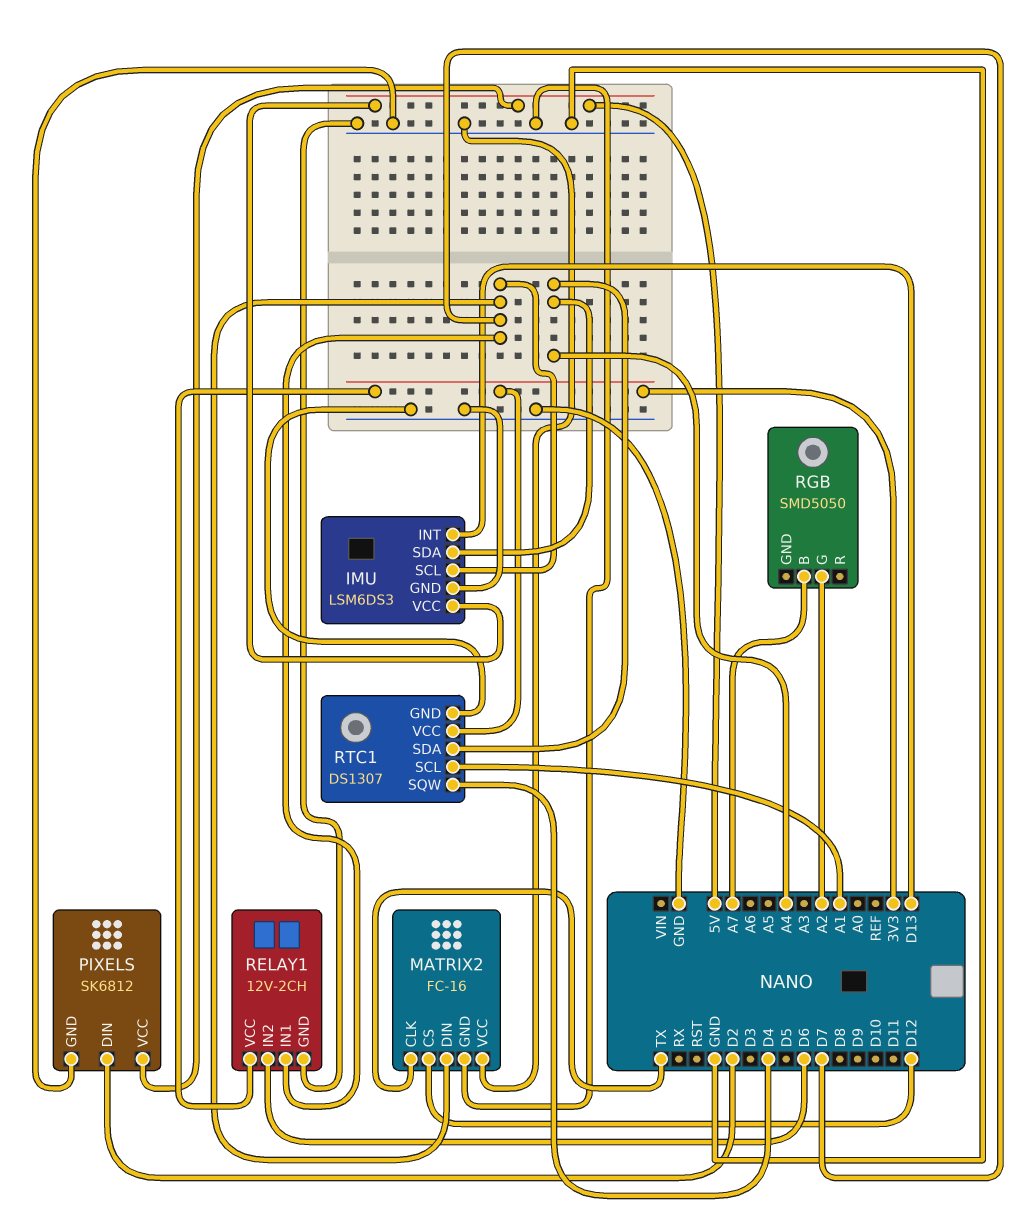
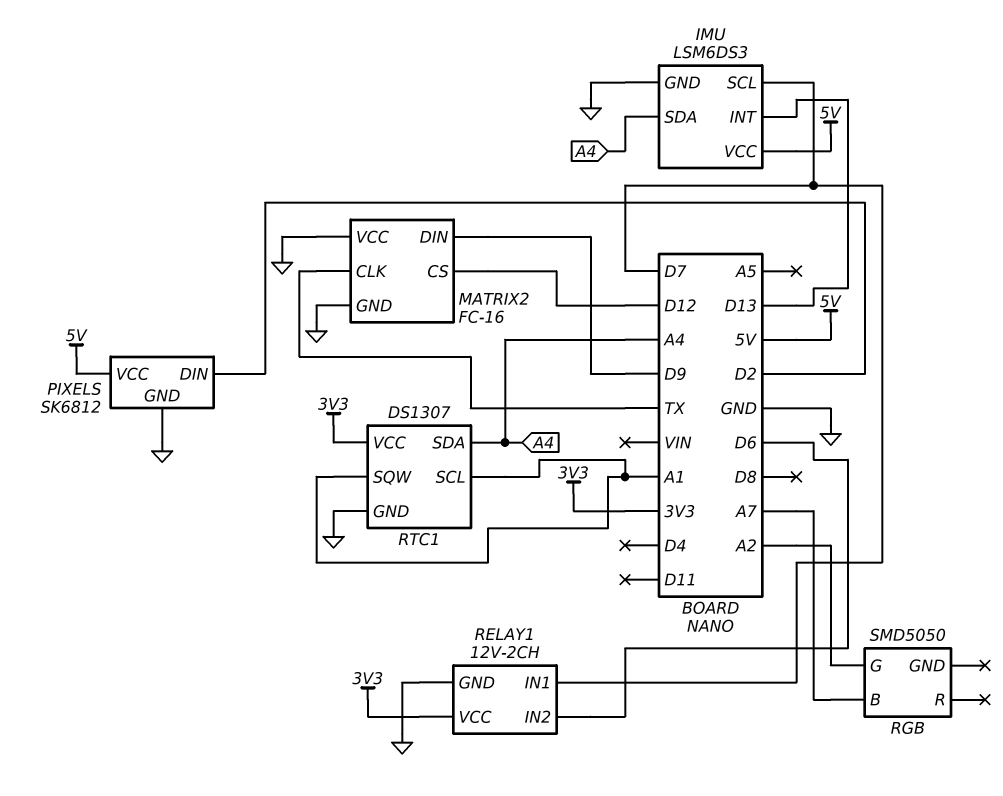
MATRIX2 pin DIN: D7 -> D9
RTC1 pin SQW: D4 -> A1

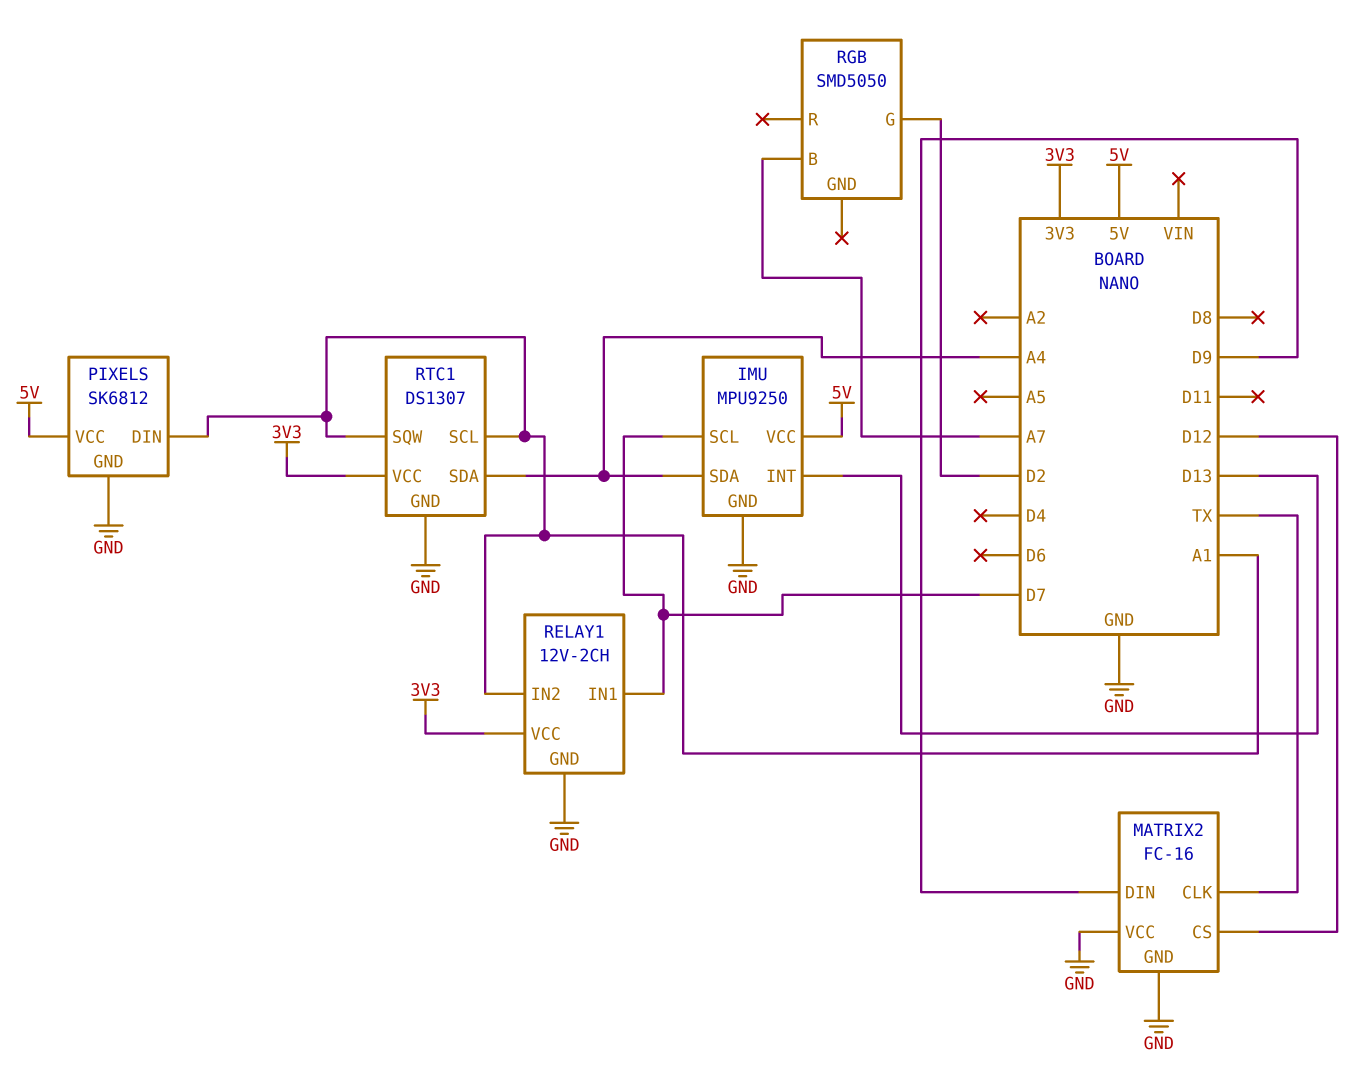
IMU: LSM6DS3 -> MPU9250
PIXELS pin DIN: D2 -> A1
RELAY1 pin IN2: D6 -> A1
RGB pin G: A2 -> D2

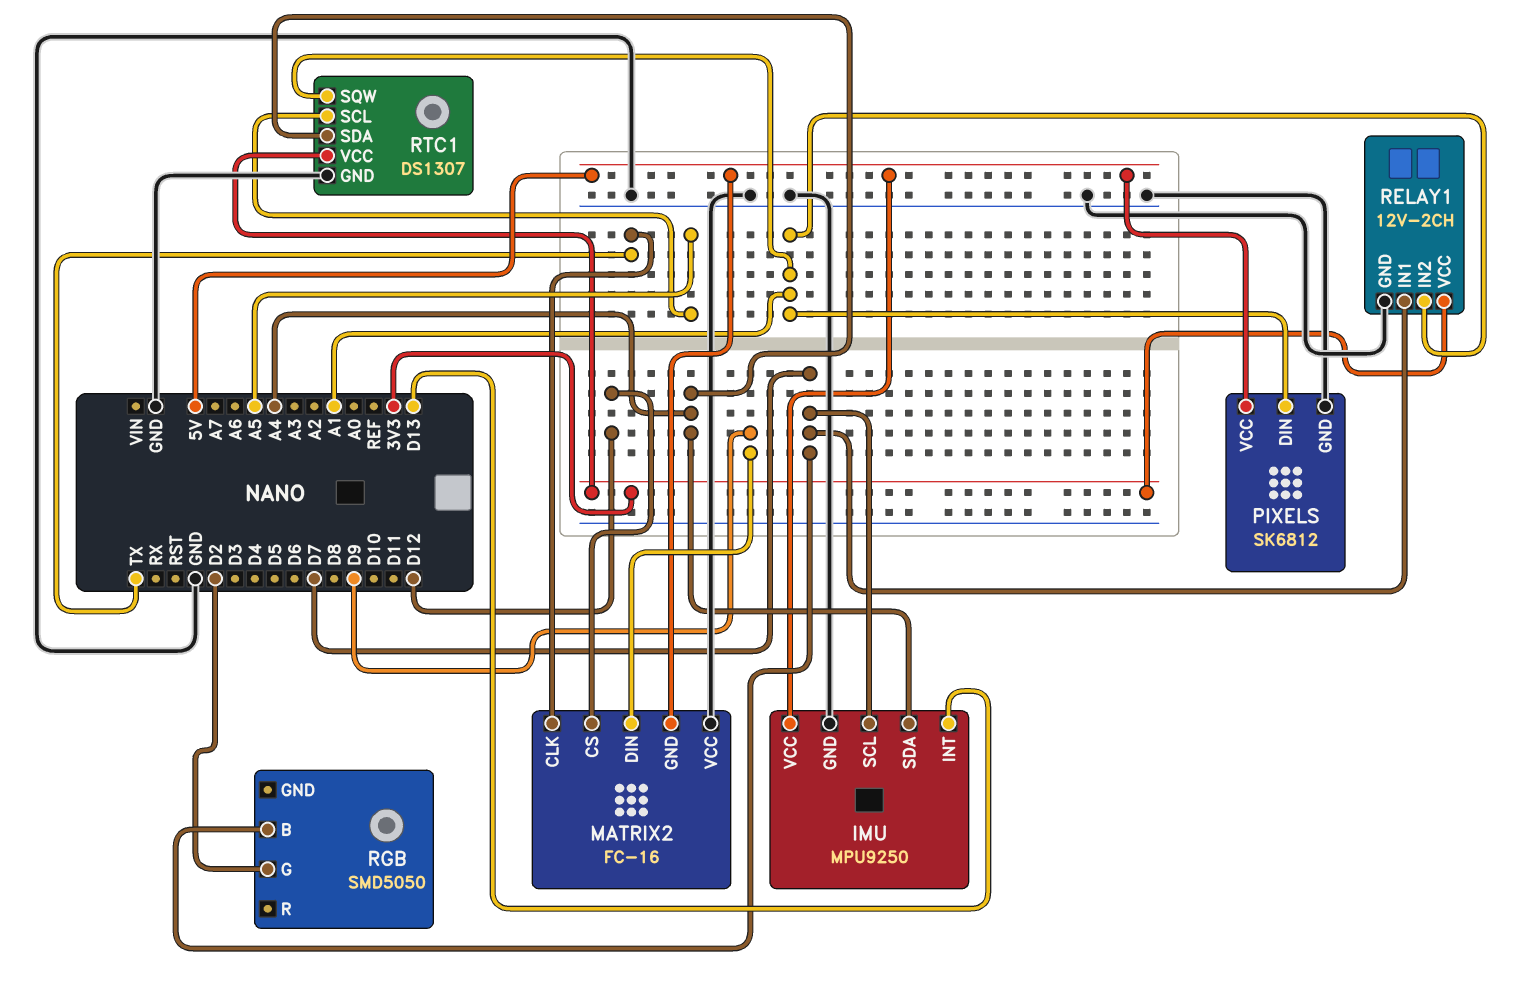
MATRIX2 pin GND: GND -> 5V
RGB pin B: A7 -> D7
RTC1 pin SCL: A1 -> A5

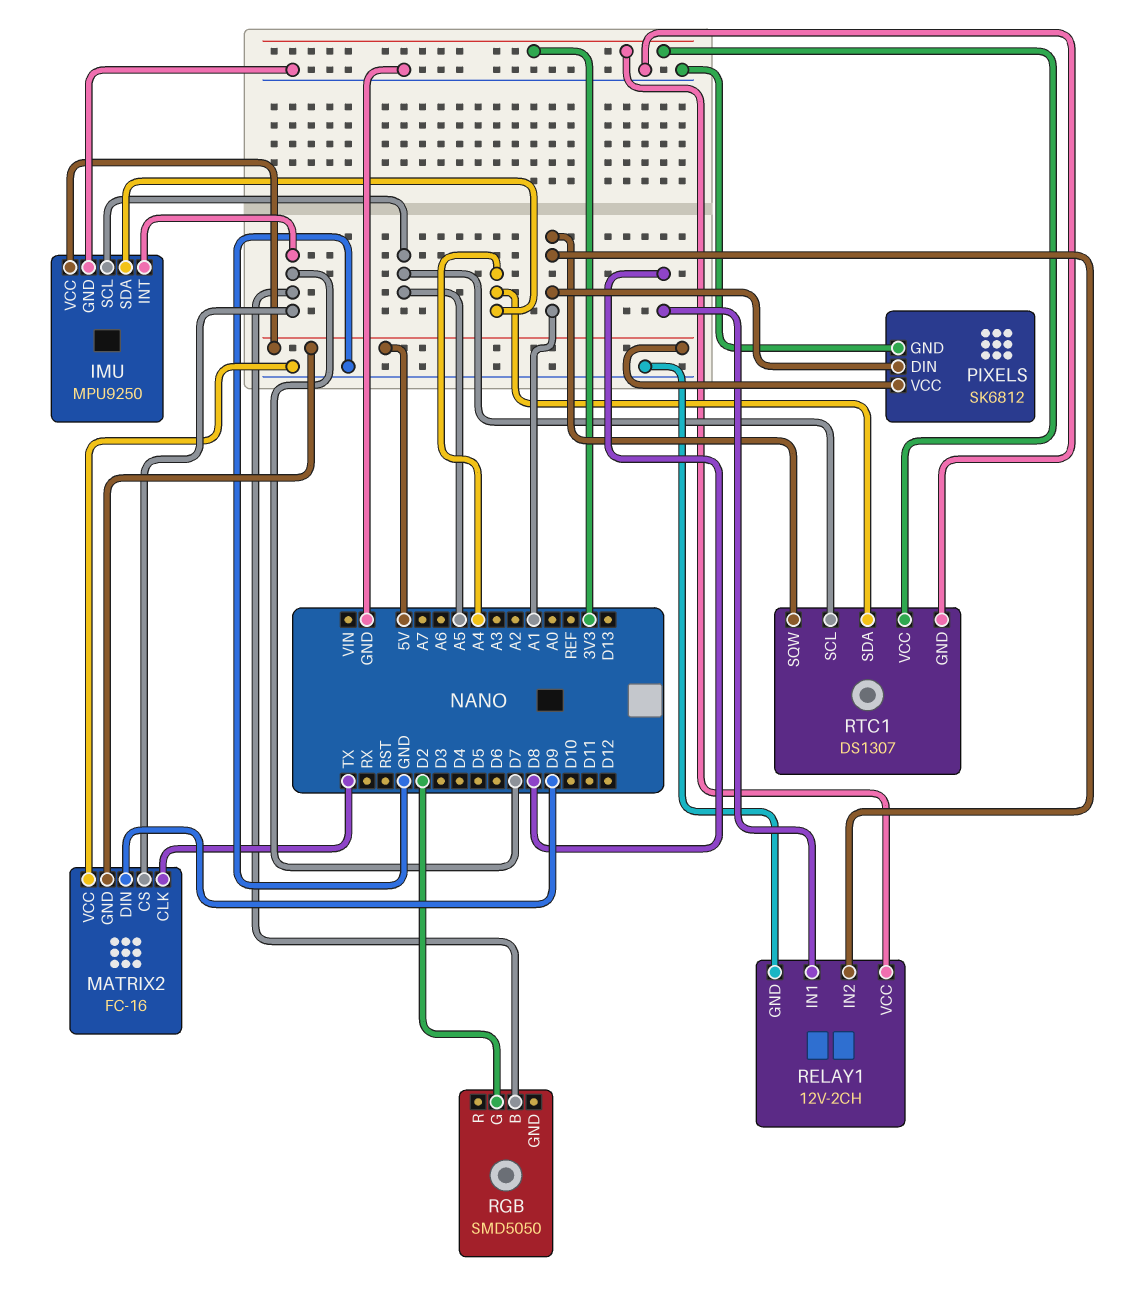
IMU pin INT: D13 -> D7
IMU pin SCL: D7 -> A5
MATRIX2 pin CS: D12 -> D7
RELAY1 pin IN1: D7 -> D8

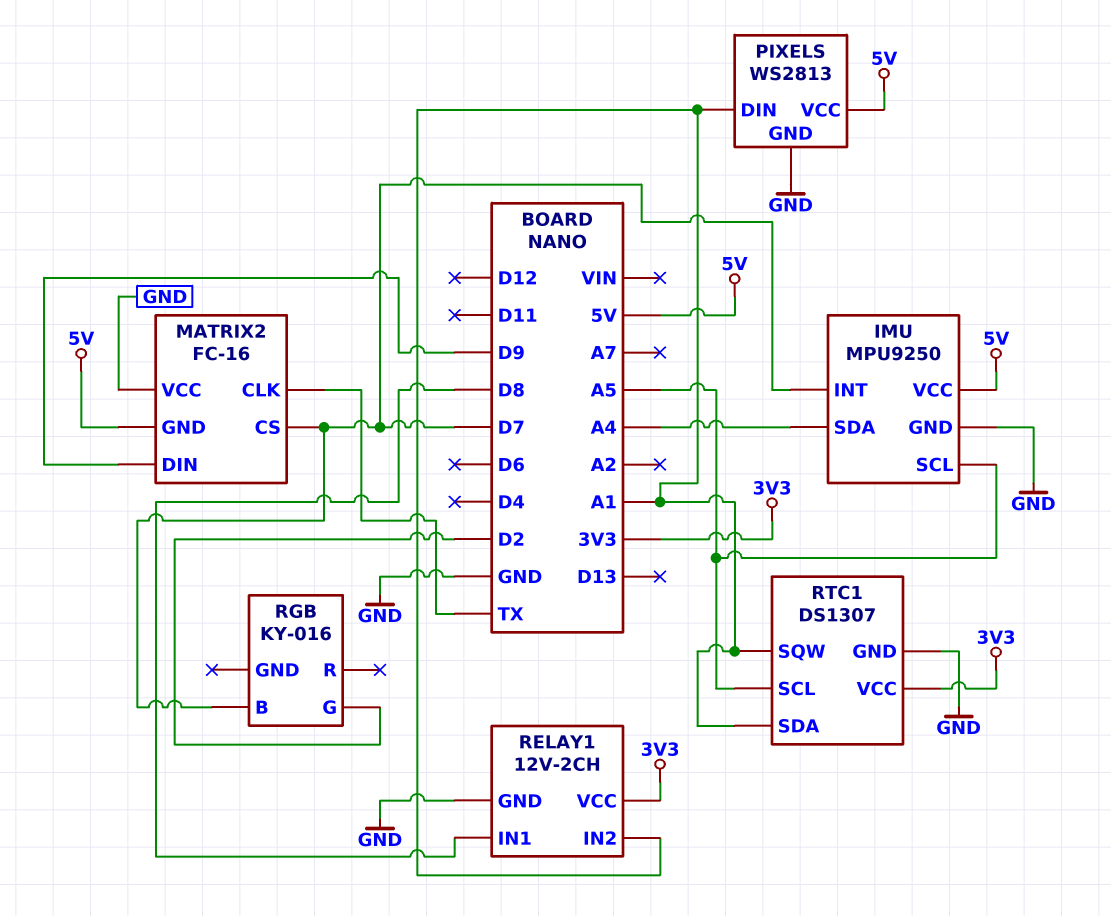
PIXELS: SK6812 -> WS2813
RGB: SMD5050 -> KY-016
RTC1 pin SDA: A4 -> A1

